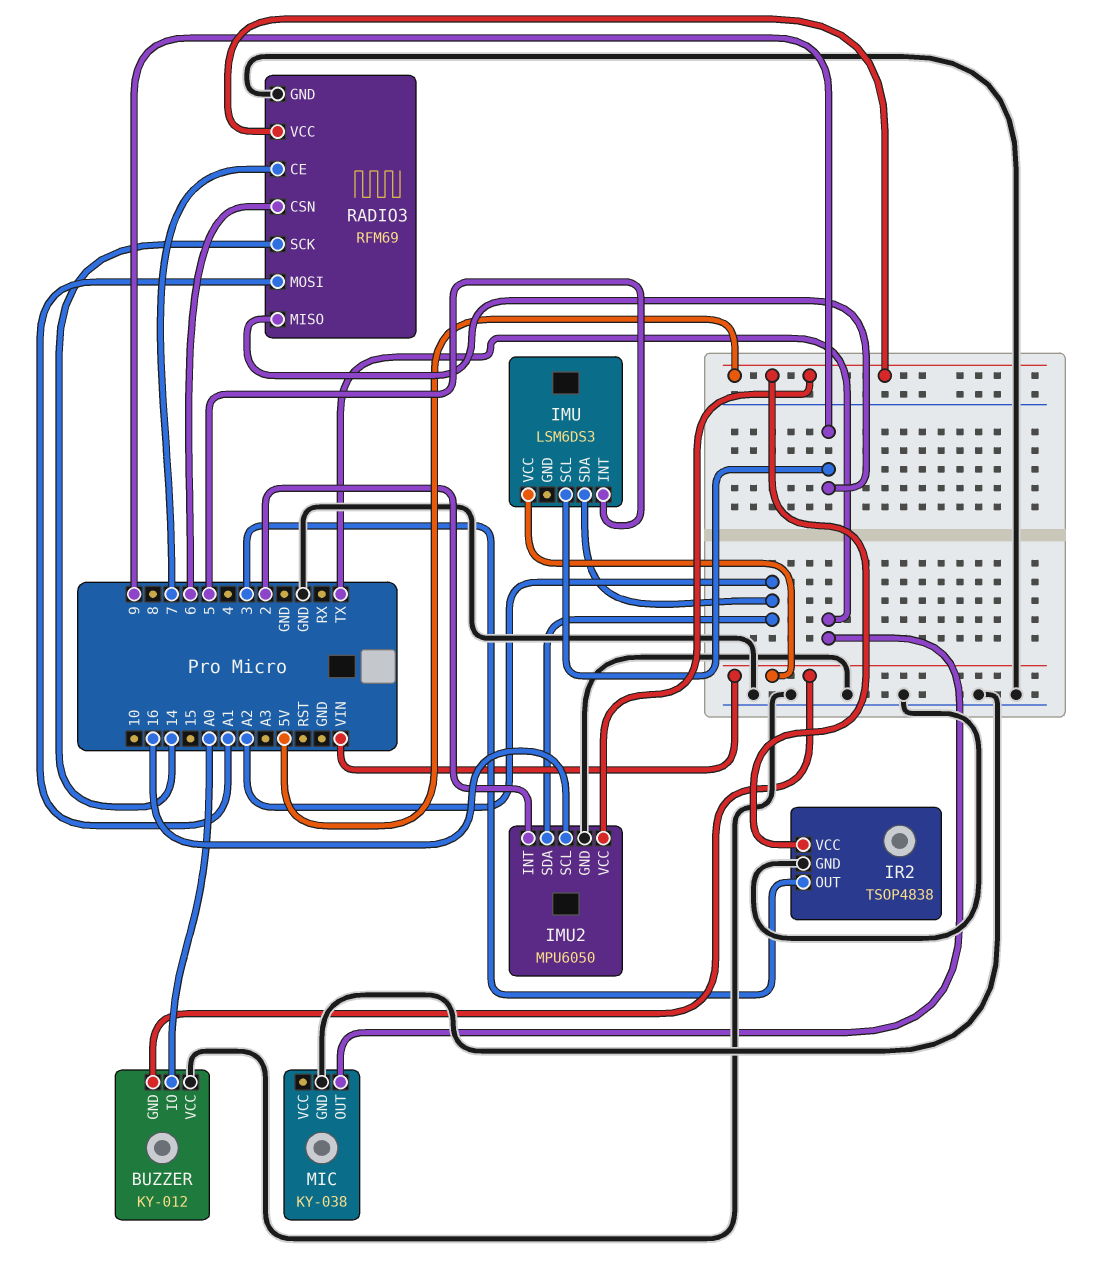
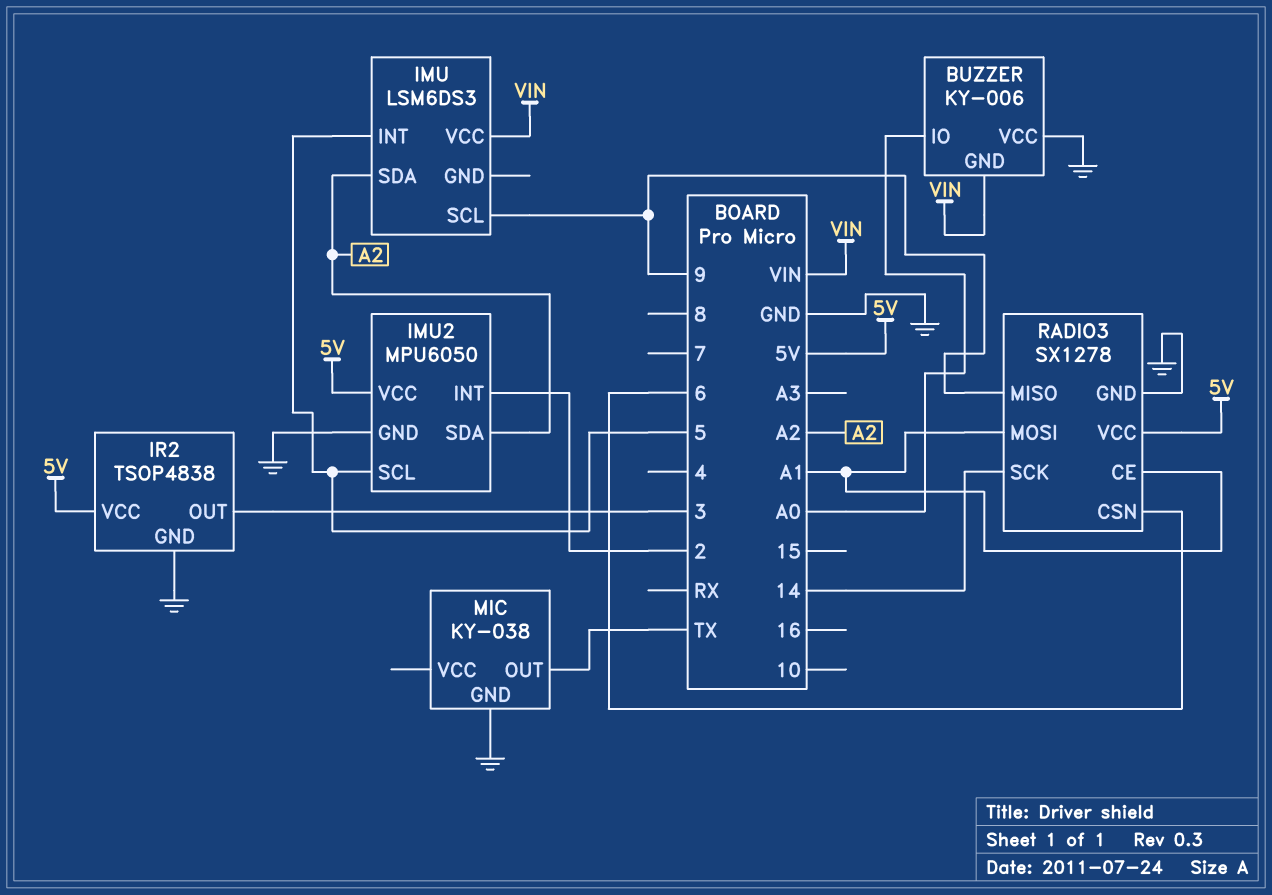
BUZZER: KY-012 -> KY-006
IMU2 pin SCL: 16 -> 5
RADIO3: RFM69 -> SX1278
RADIO3 pin CE: 7 -> A1

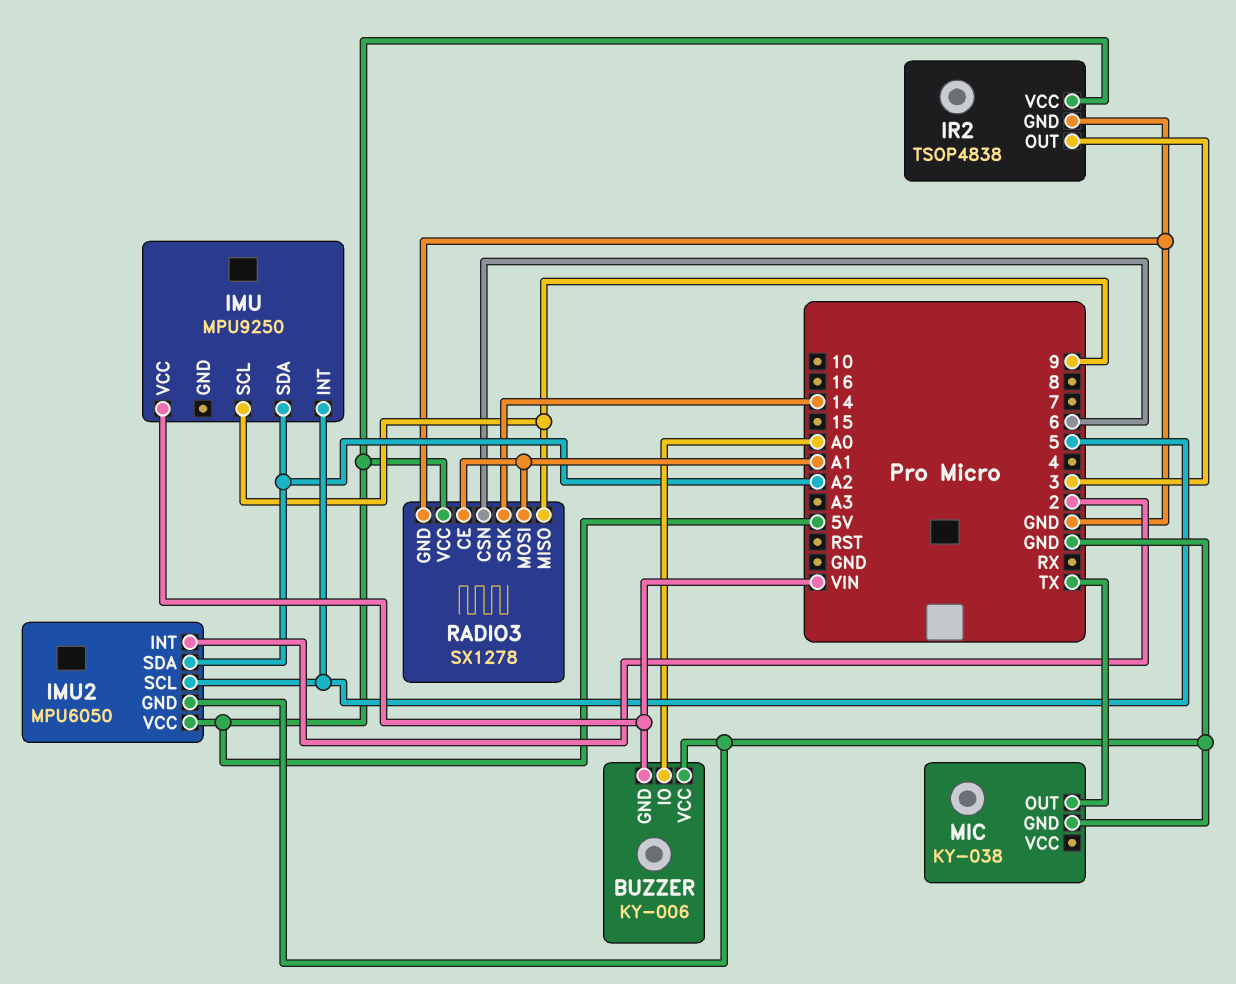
IMU: LSM6DS3 -> MPU9250

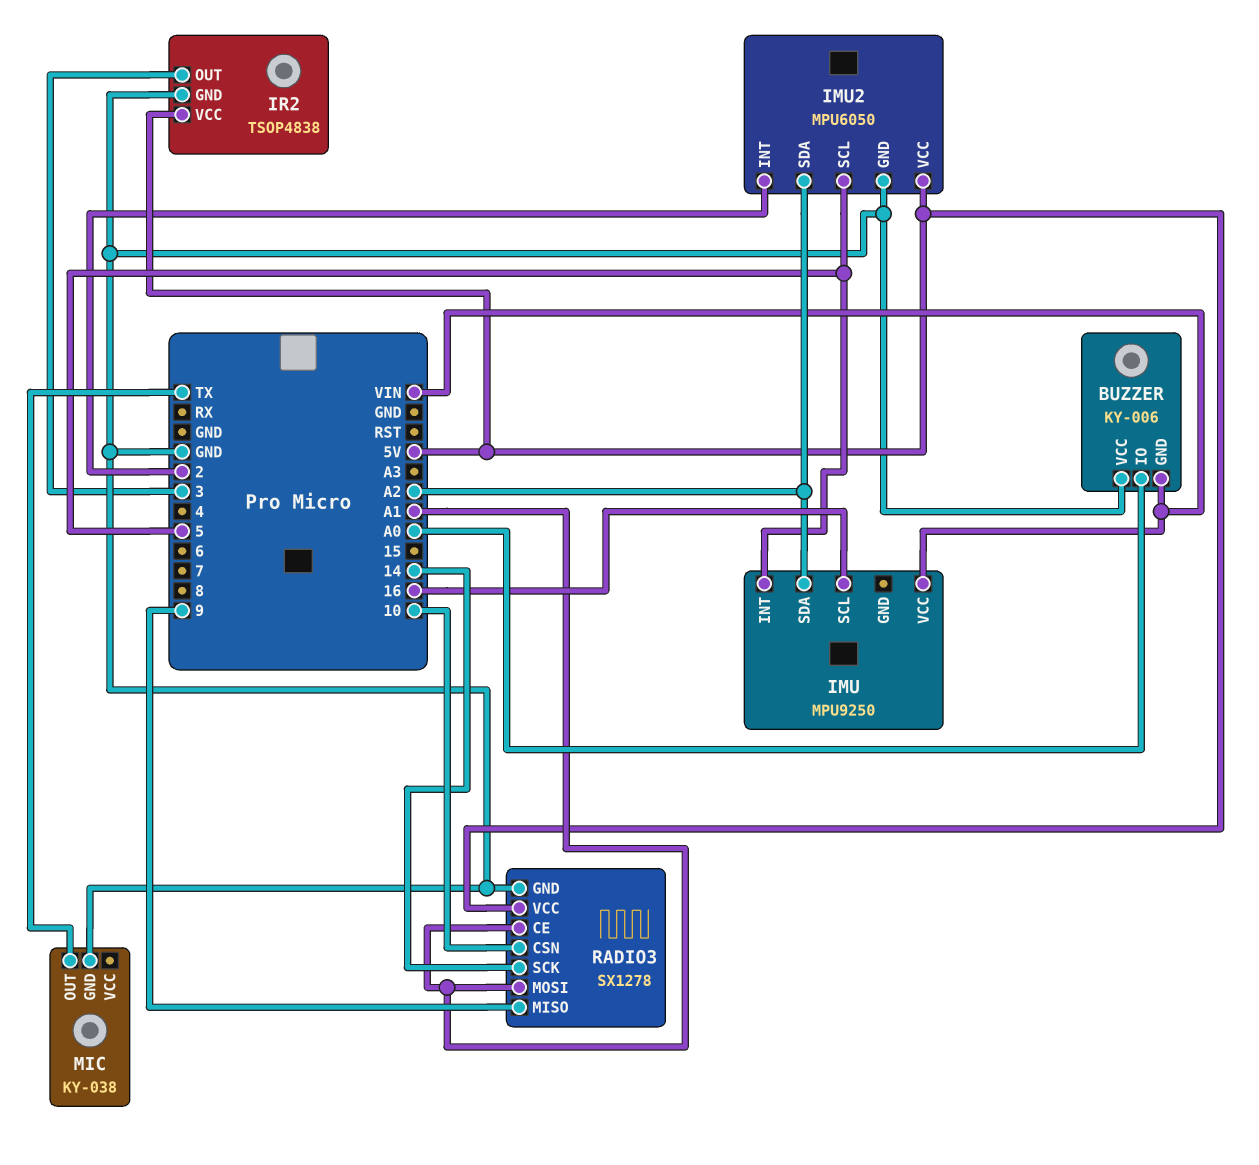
IMU pin SCL: 9 -> 16
RADIO3 pin CSN: 6 -> 10

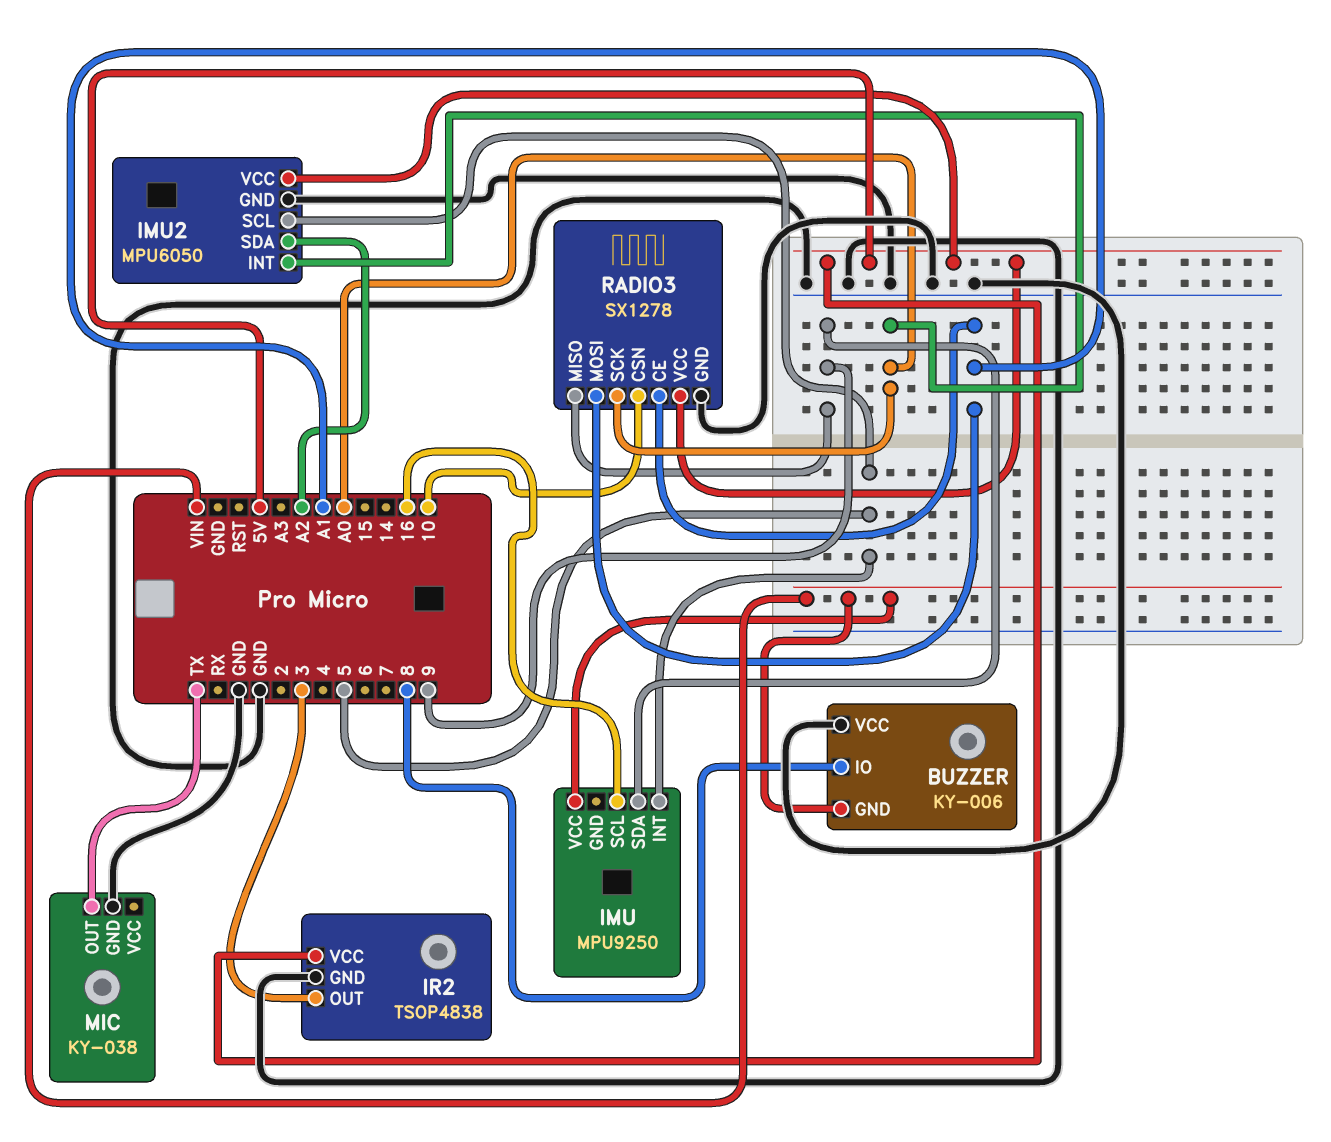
BUZZER pin IO: A0 -> 8
IMU pin SDA: A2 -> 9
IMU2 pin INT: 2 -> A0
RADIO3 pin SCK: 14 -> A0

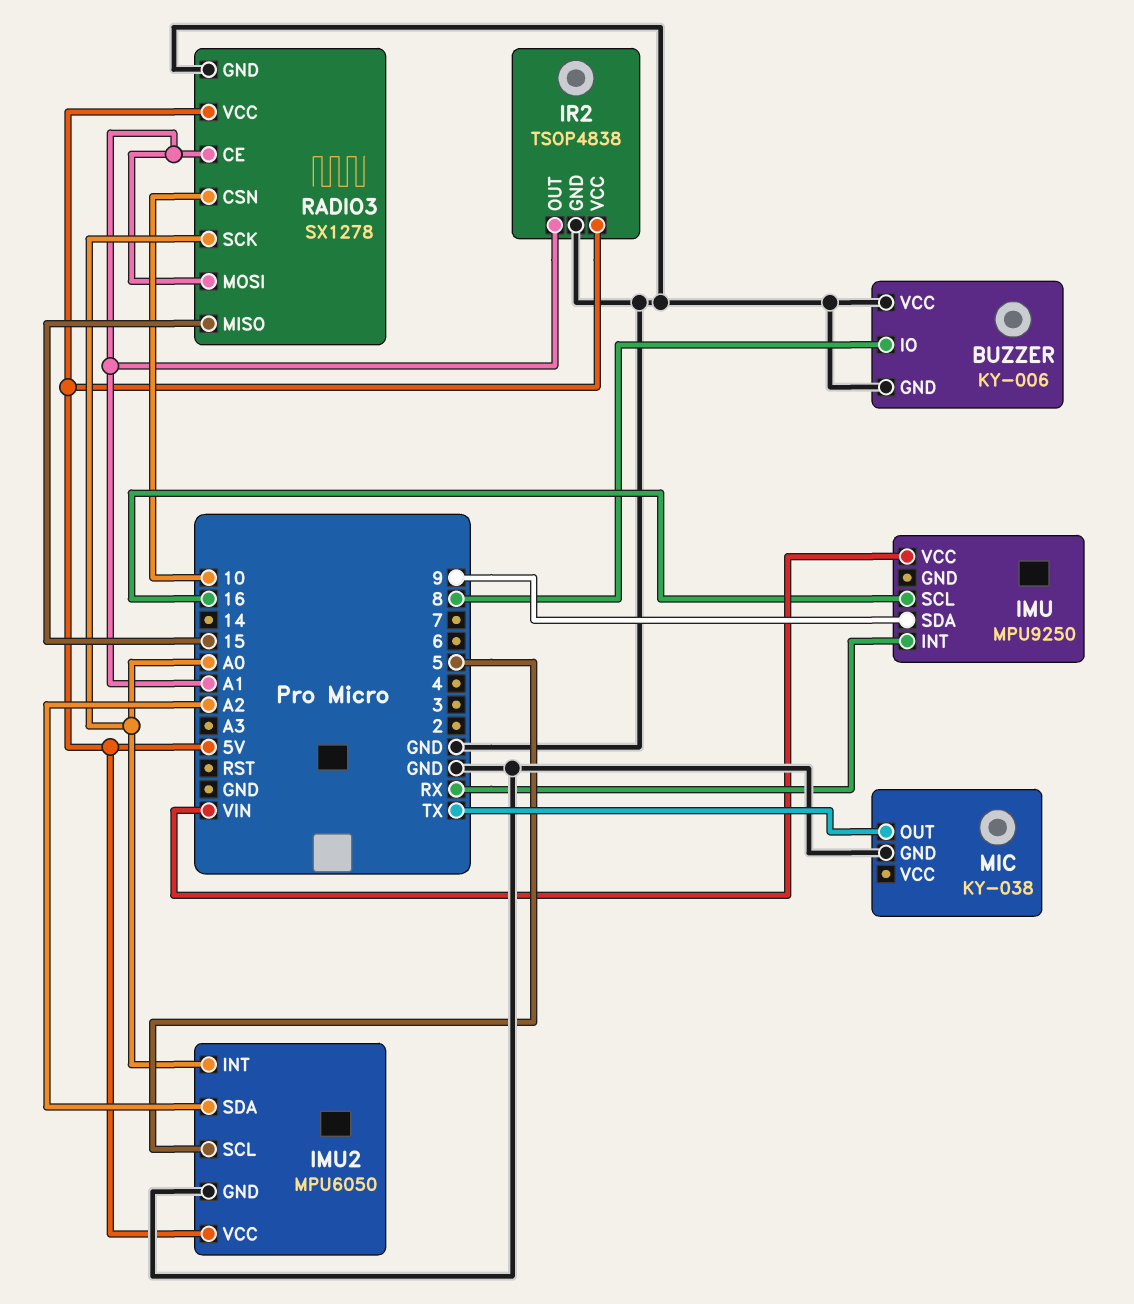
BUZZER pin GND: VIN -> GND
IMU pin INT: 5 -> RX
IR2 pin OUT: 3 -> A1
RADIO3 pin MISO: 9 -> 15

